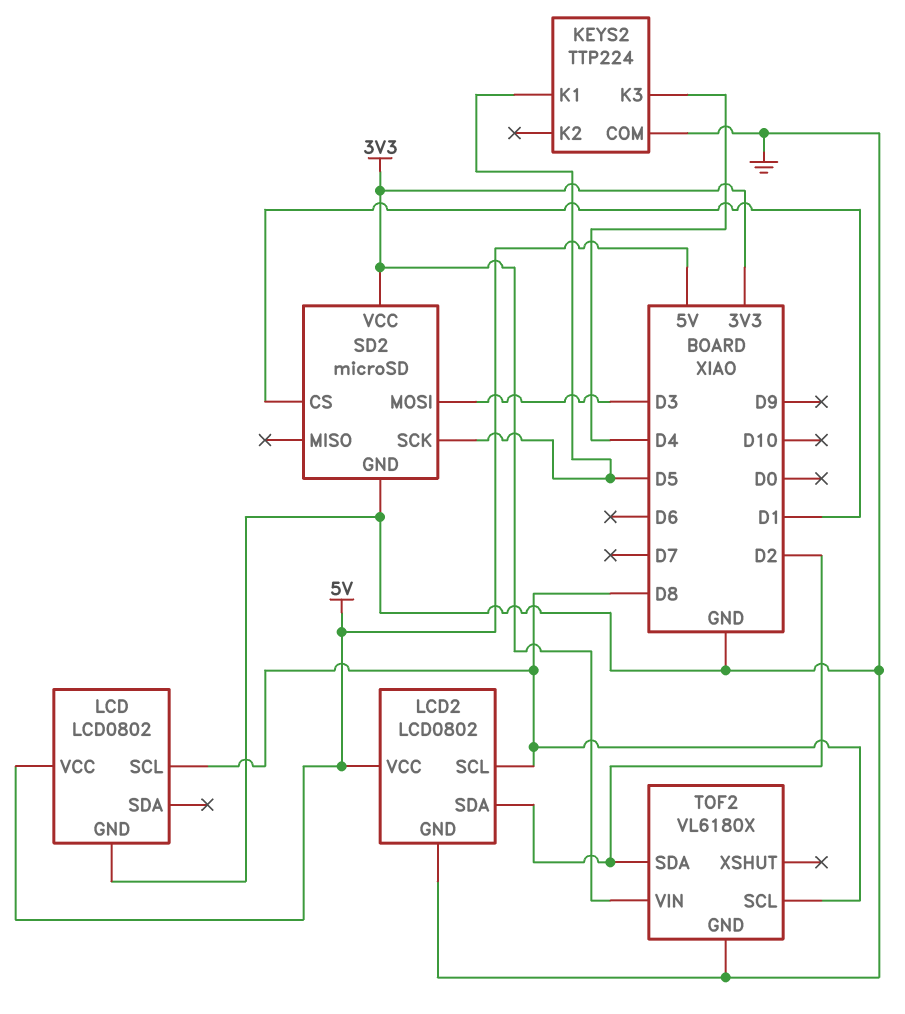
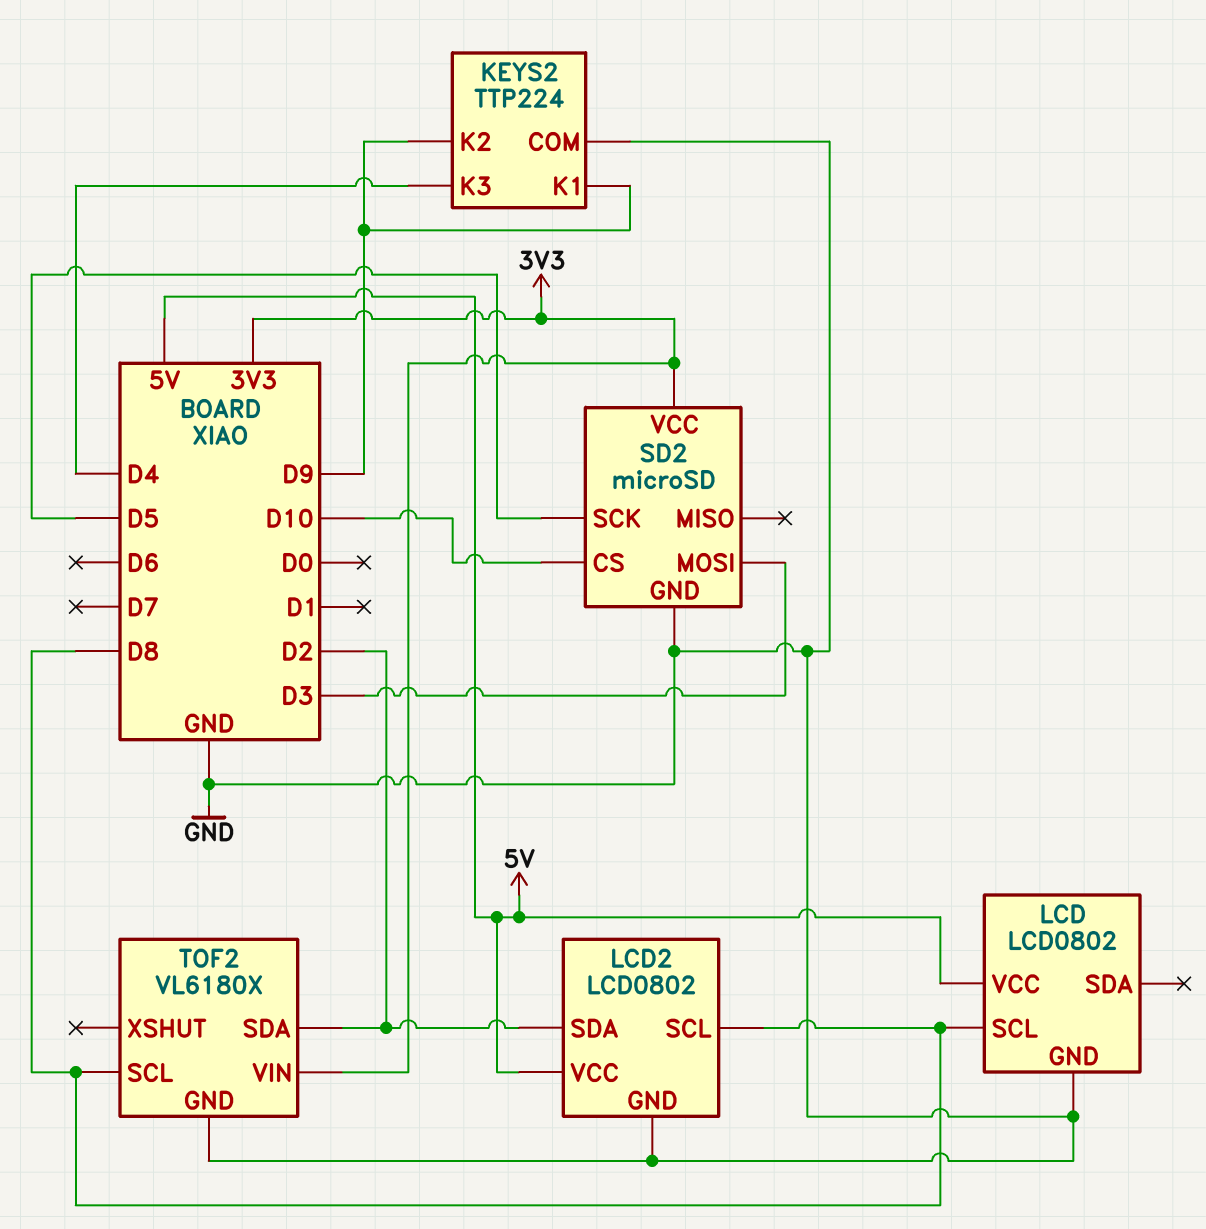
KEYS2 pin K1: D5 -> D9
KEYS2 pin K2: none -> D9
SD2 pin CS: D1 -> D10

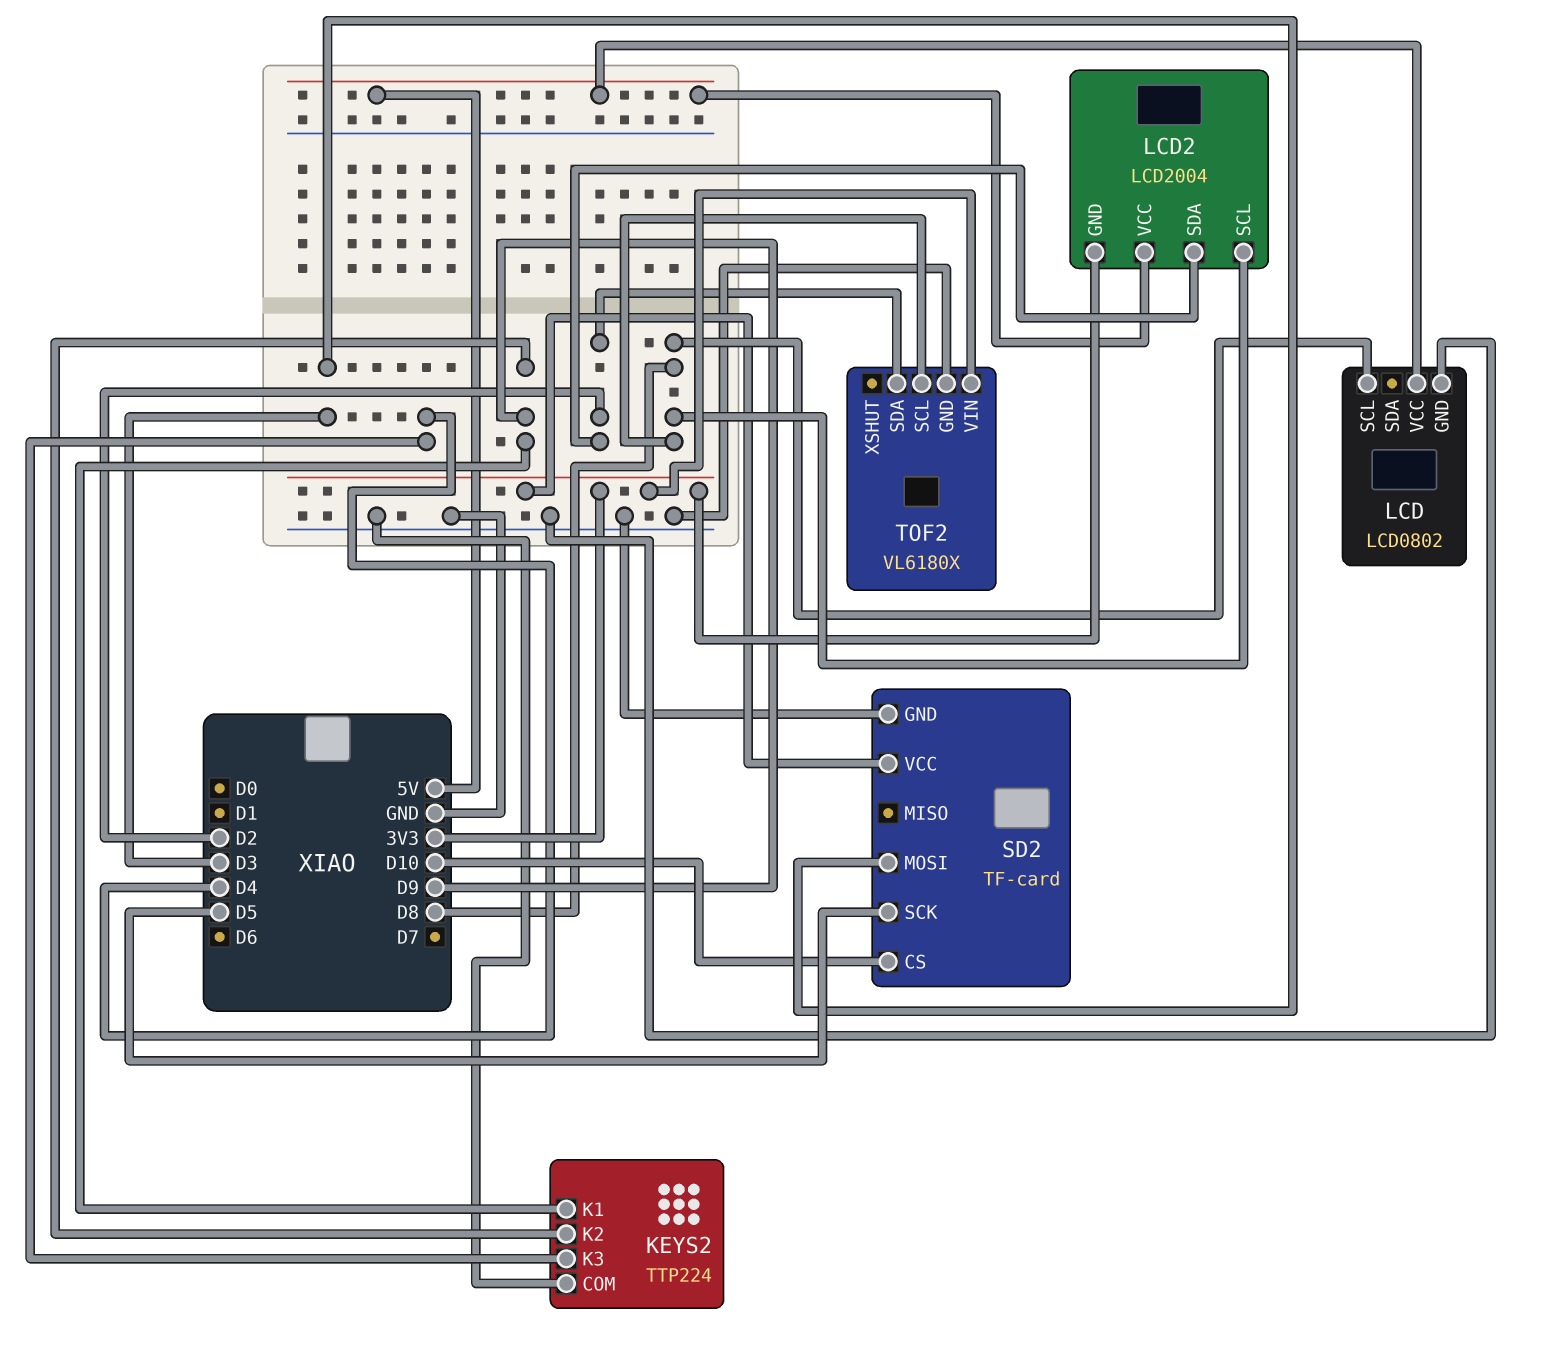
LCD2: LCD0802 -> LCD2004
LCD2 pin GND: GND -> 3V3
SD2: microSD -> TF-card

